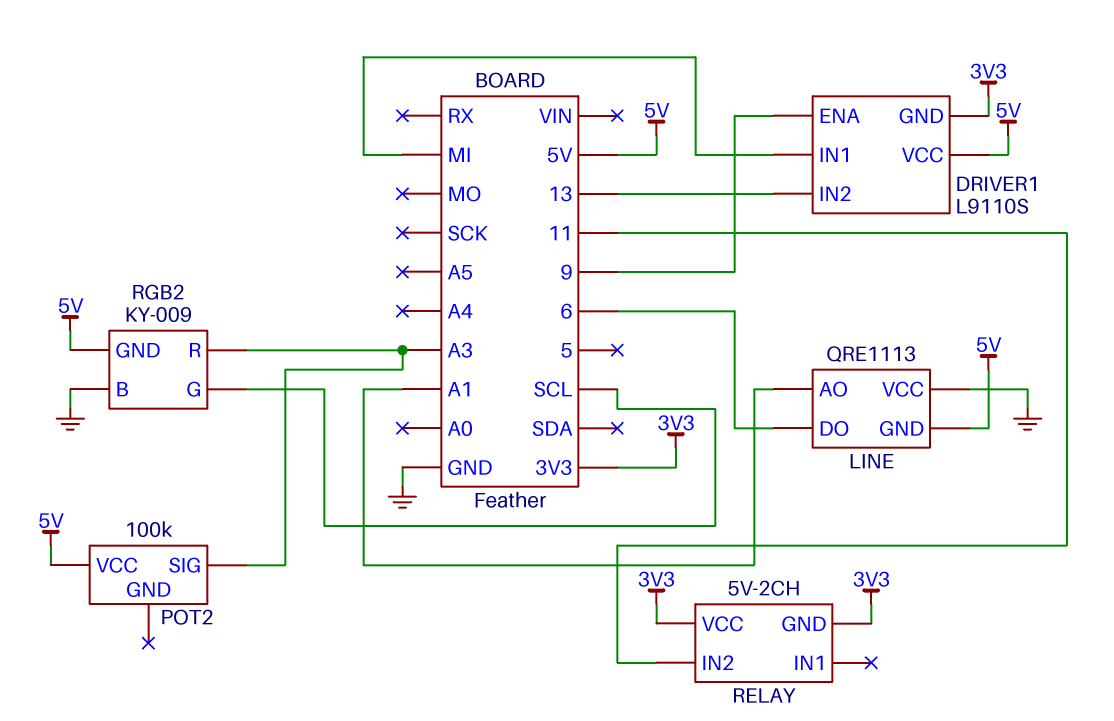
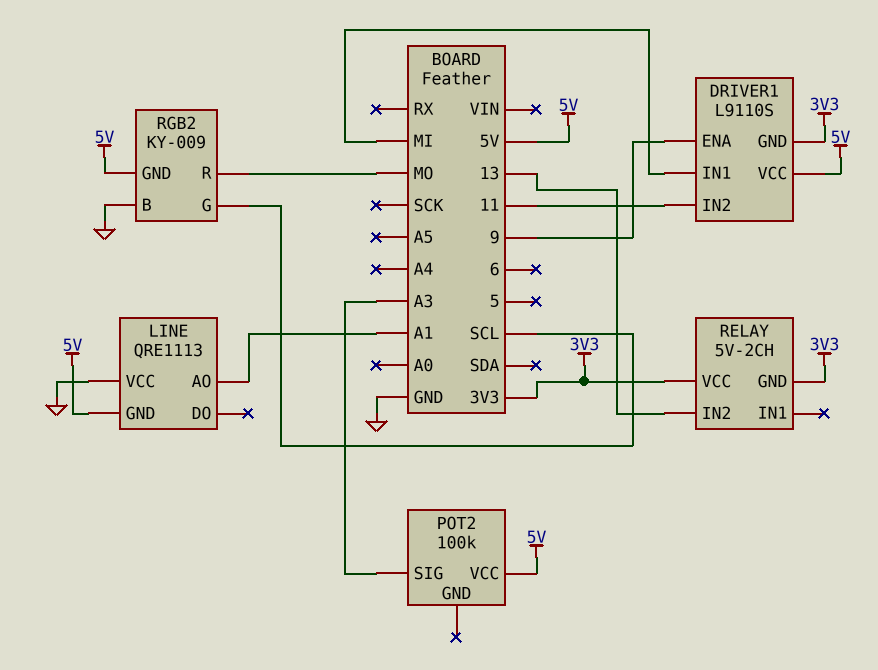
DRIVER1 pin IN2: 13 -> 11
LINE pin DO: 6 -> none
RELAY pin IN2: 11 -> 13
RGB2 pin R: A3 -> MO

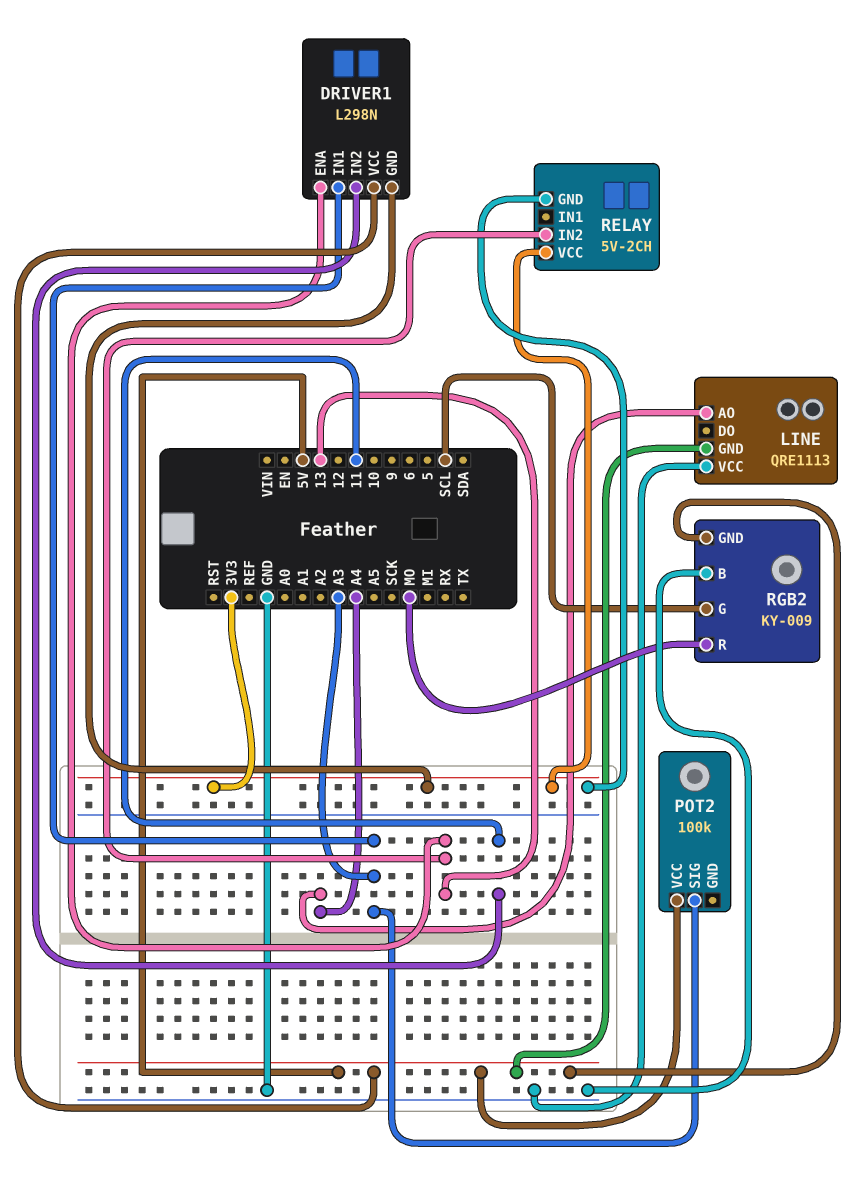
DRIVER1: L9110S -> L298N
DRIVER1 pin ENA: 9 -> 13
DRIVER1 pin IN1: MI -> A3
LINE pin AO: A1 -> A4

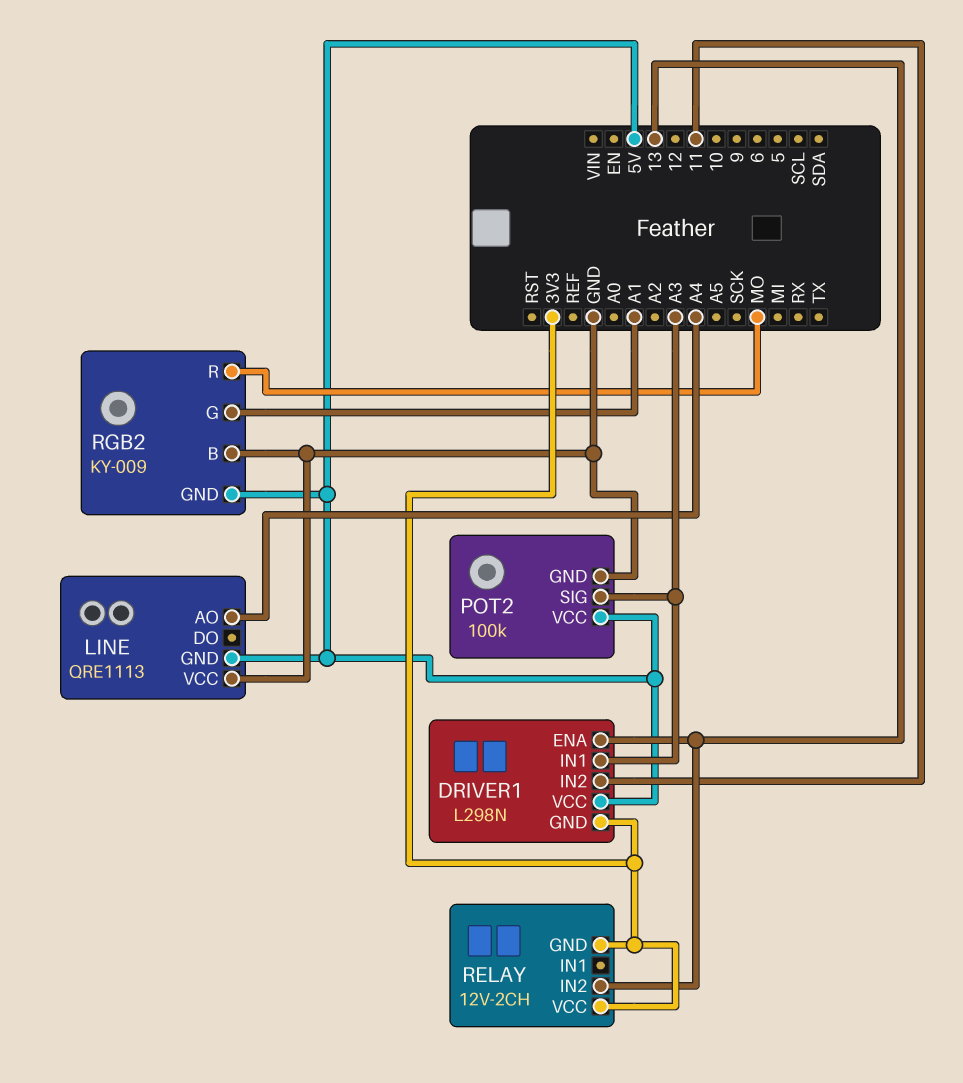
POT2 pin GND: none -> GND
RELAY: 5V-2CH -> 12V-2CH
RGB2 pin G: SCL -> A1

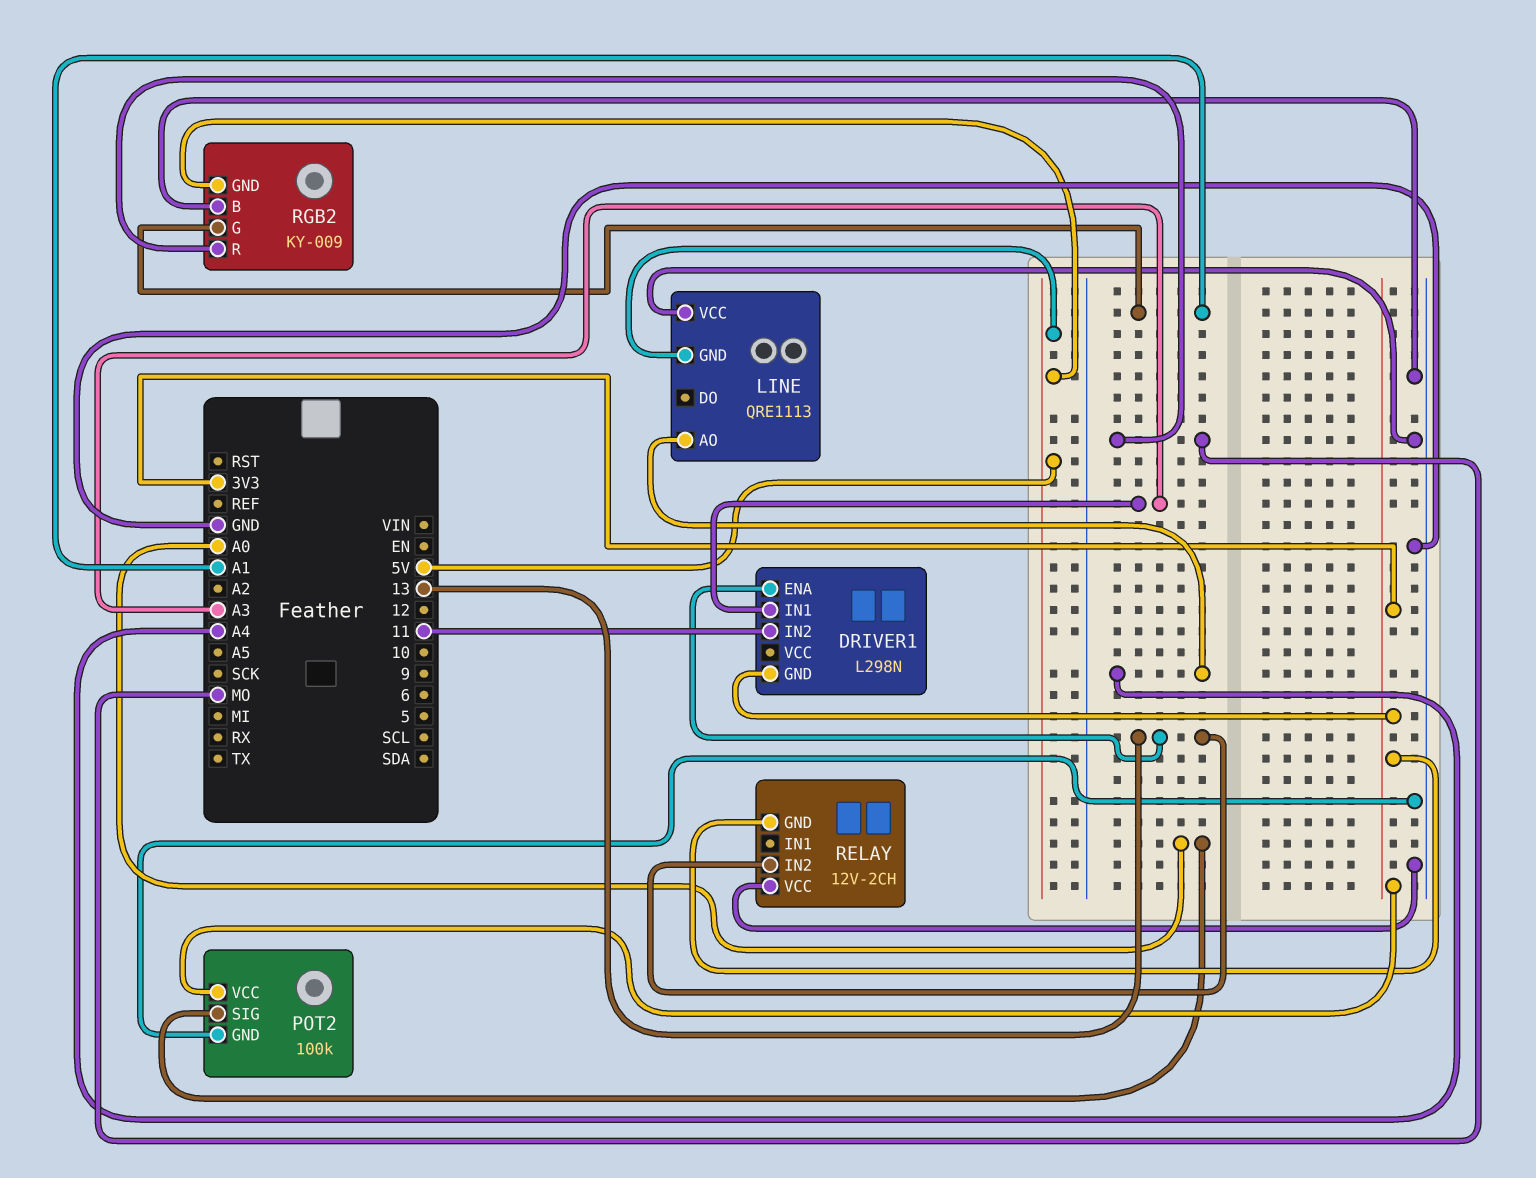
DRIVER1 pin VCC: 5V -> none
POT2 pin SIG: A3 -> A0
POT2 pin VCC: 5V -> 3V3
RELAY pin VCC: 3V3 -> GND

